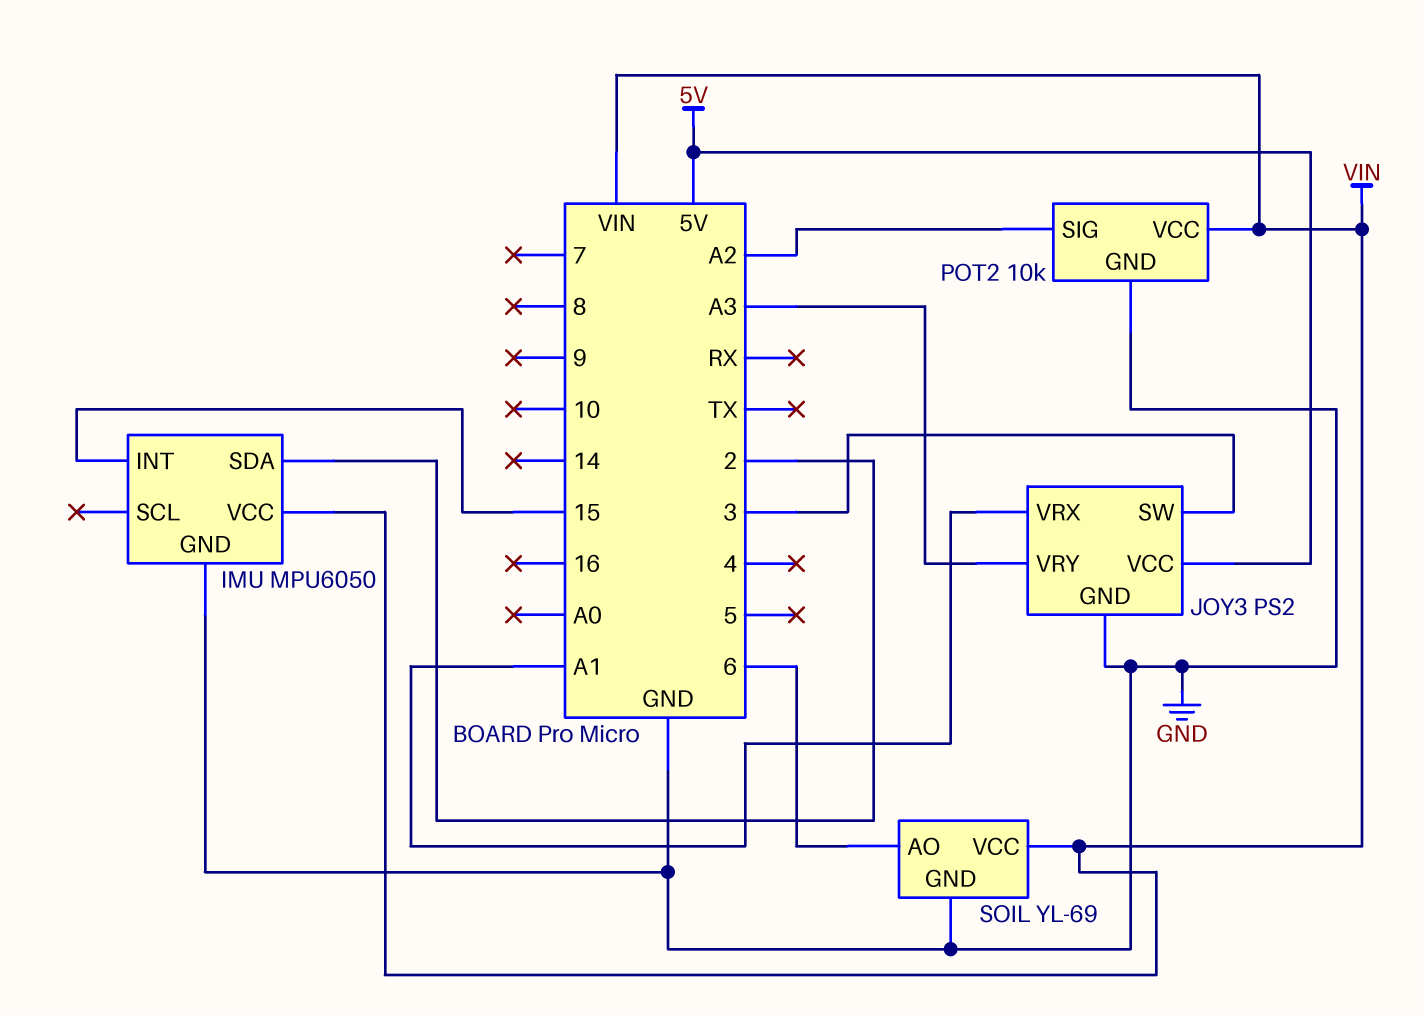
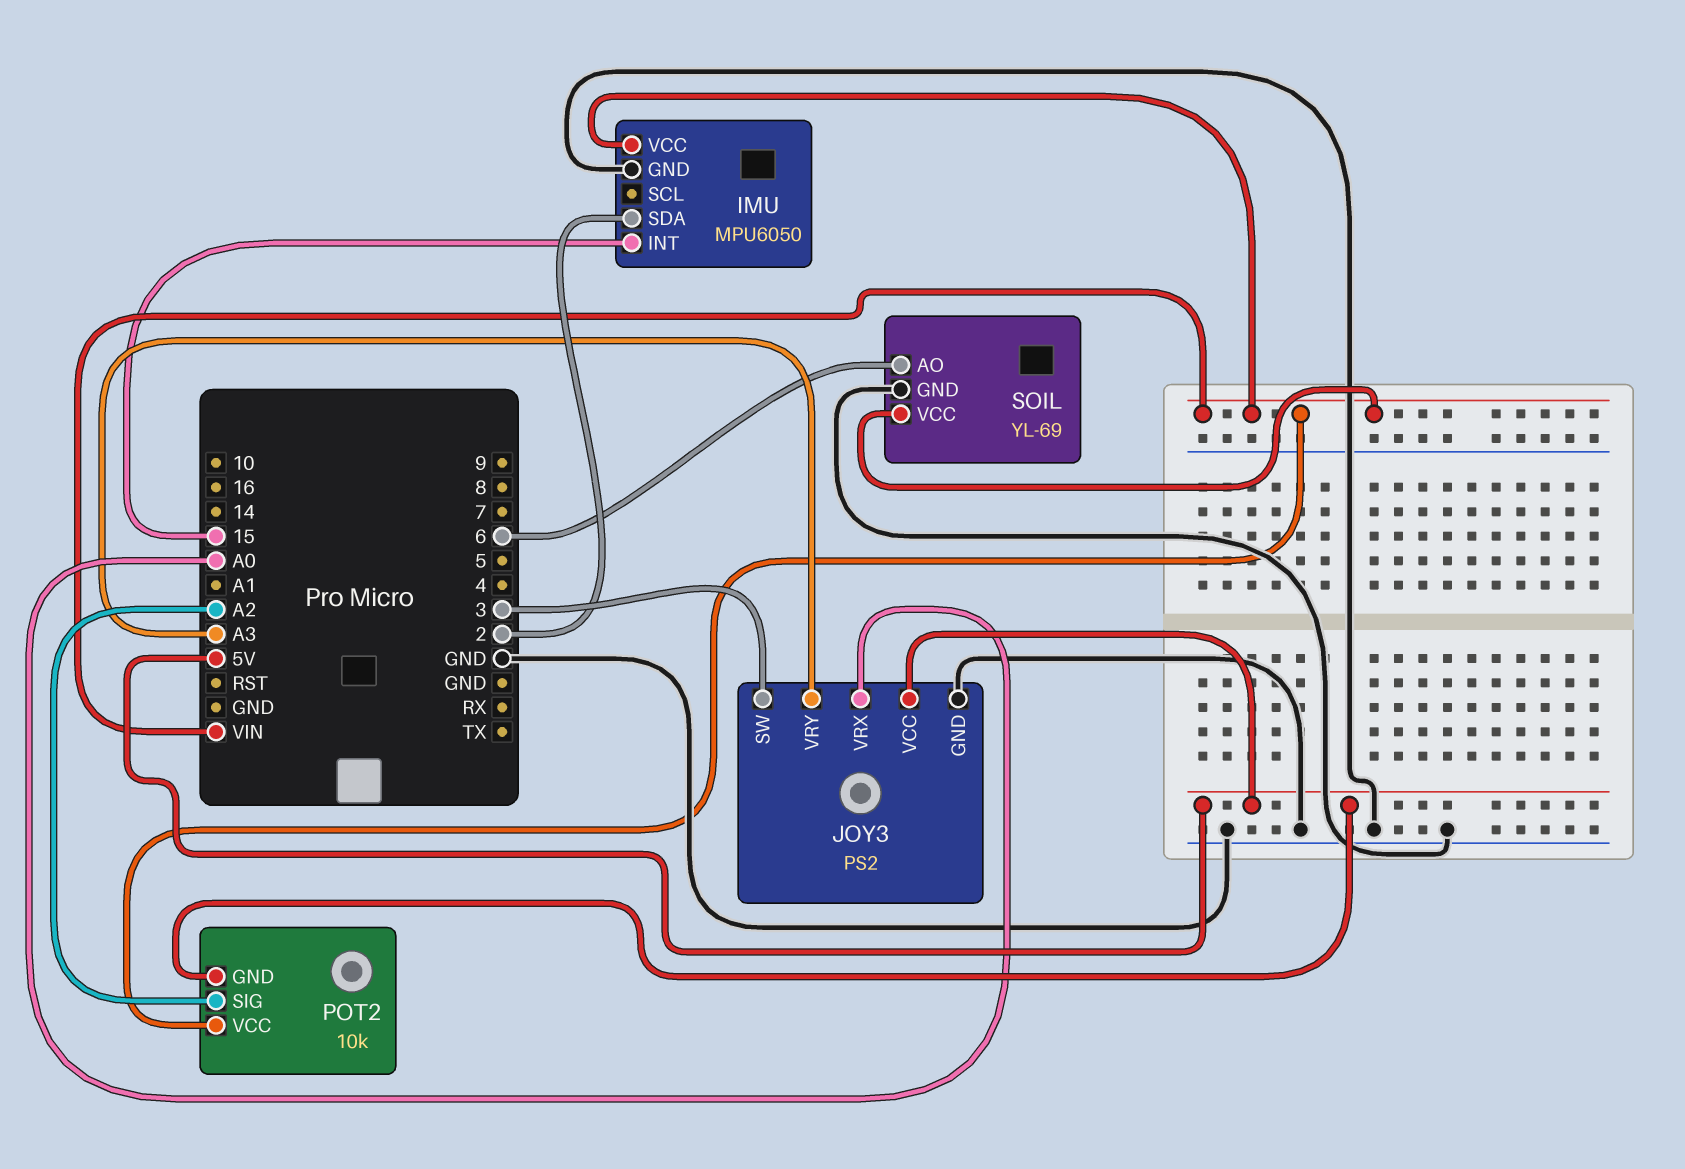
JOY3 pin VRX: A1 -> A0
POT2 pin GND: GND -> 5V

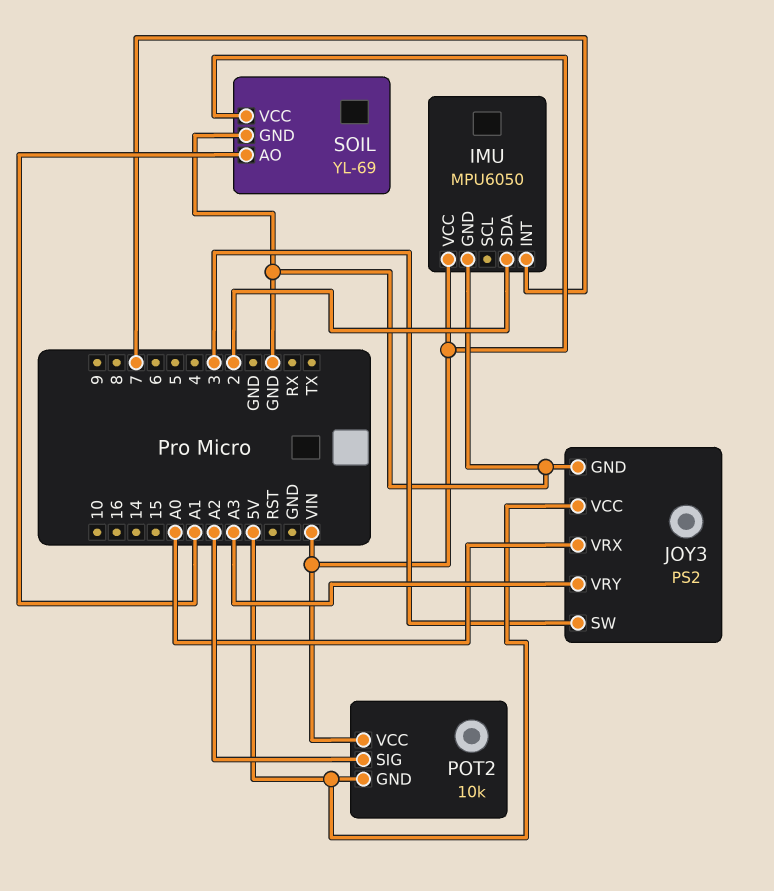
IMU pin INT: 15 -> 7
SOIL pin AO: 6 -> A1

